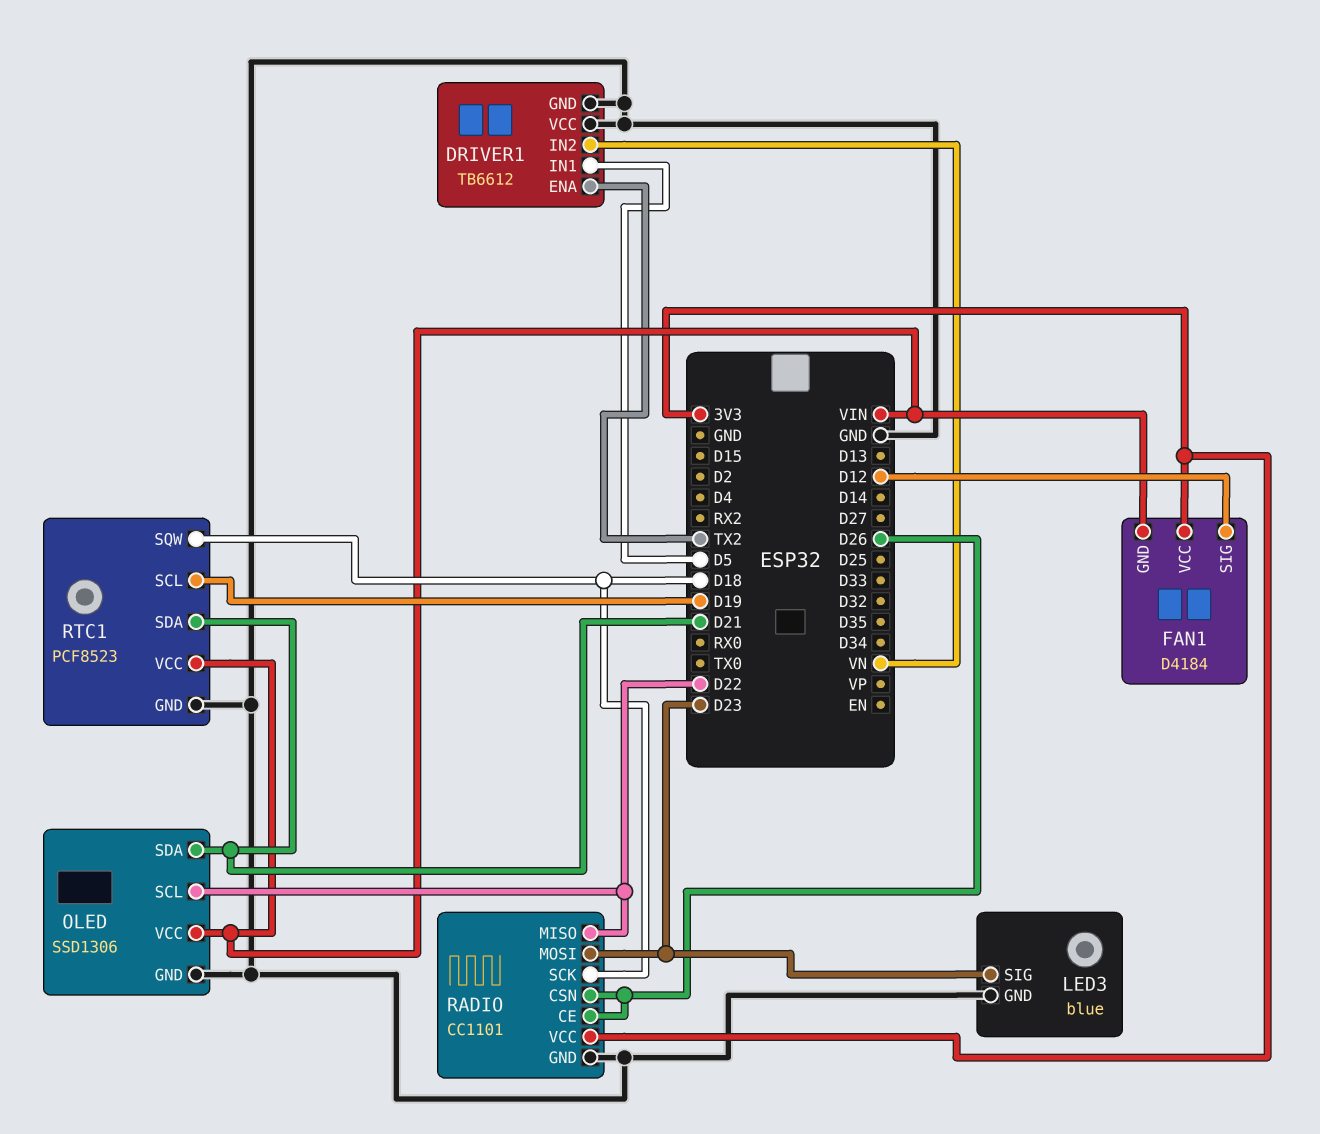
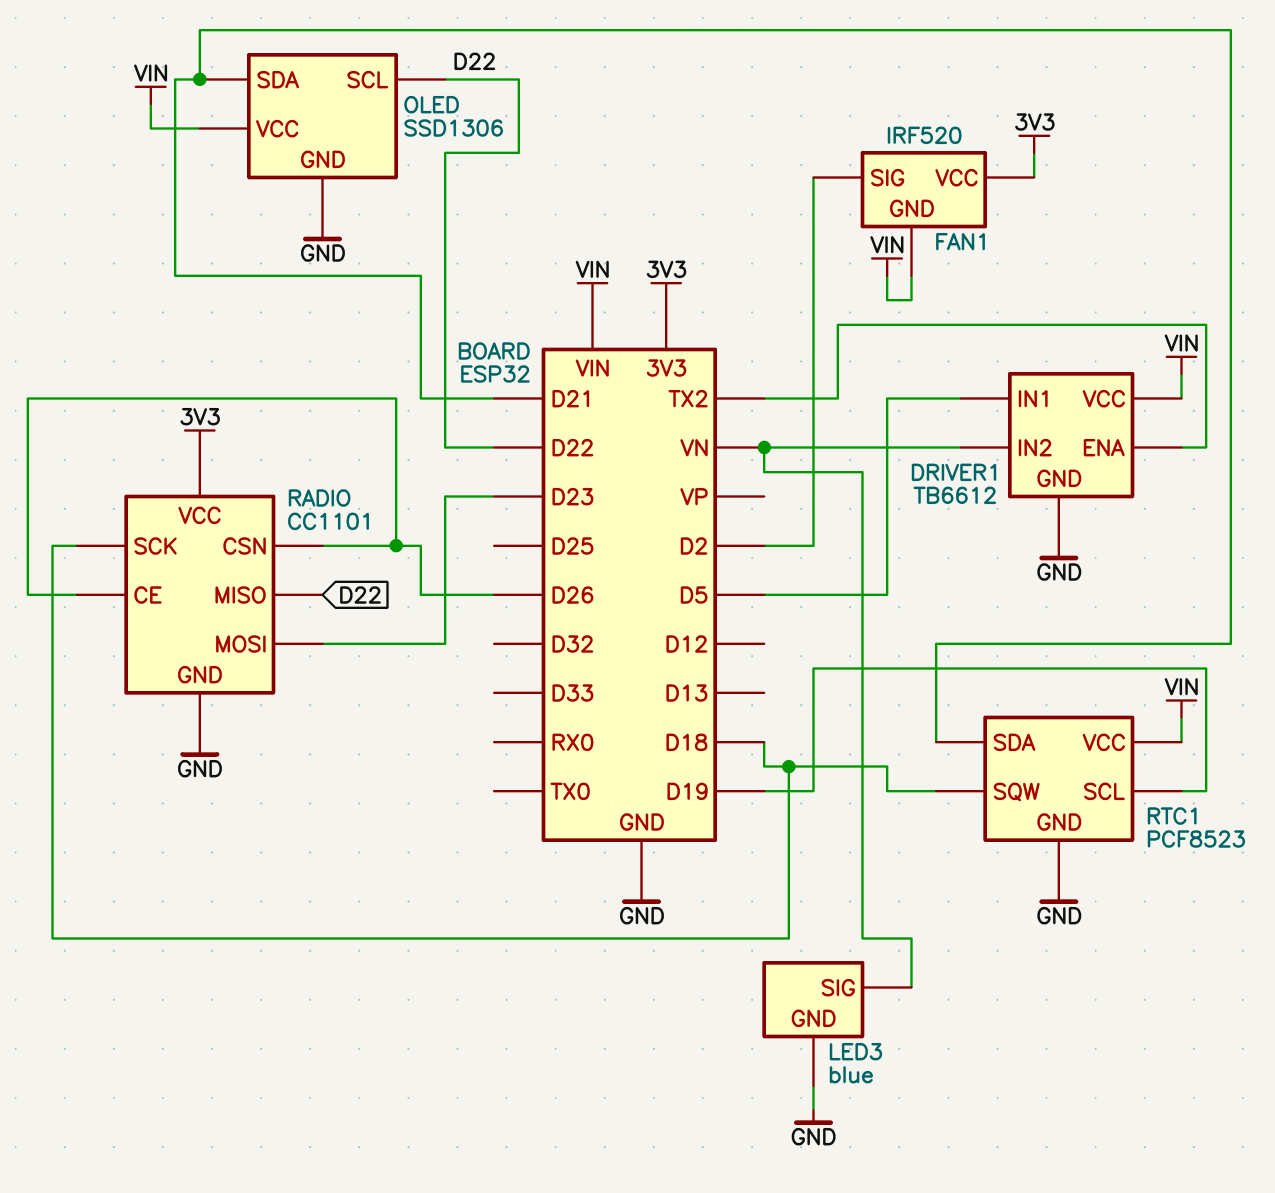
DRIVER1 pin VCC: GND -> VIN
FAN1: D4184 -> IRF520
FAN1 pin SIG: D12 -> D2
LED3 pin SIG: D23 -> VN

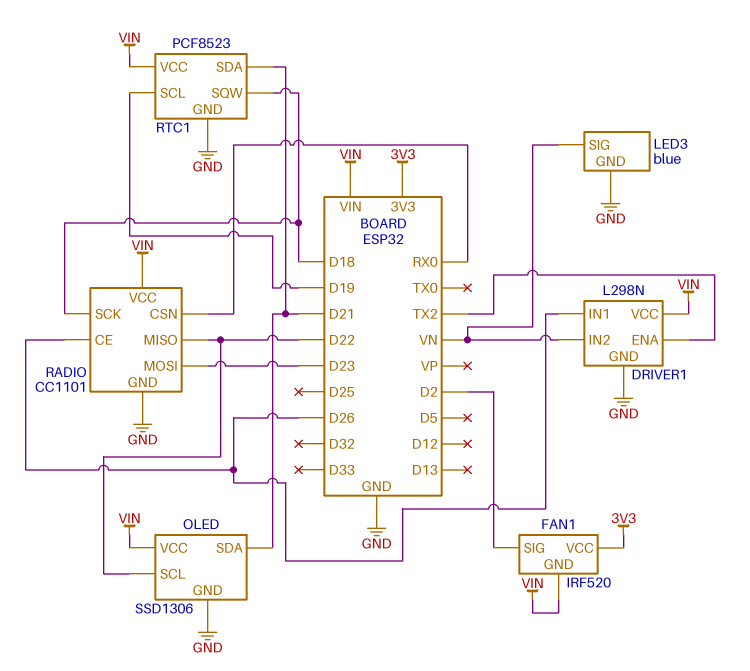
DRIVER1: TB6612 -> L298N
DRIVER1 pin IN1: D5 -> D26
RADIO pin CSN: D26 -> RX0
RADIO pin VCC: 3V3 -> VIN

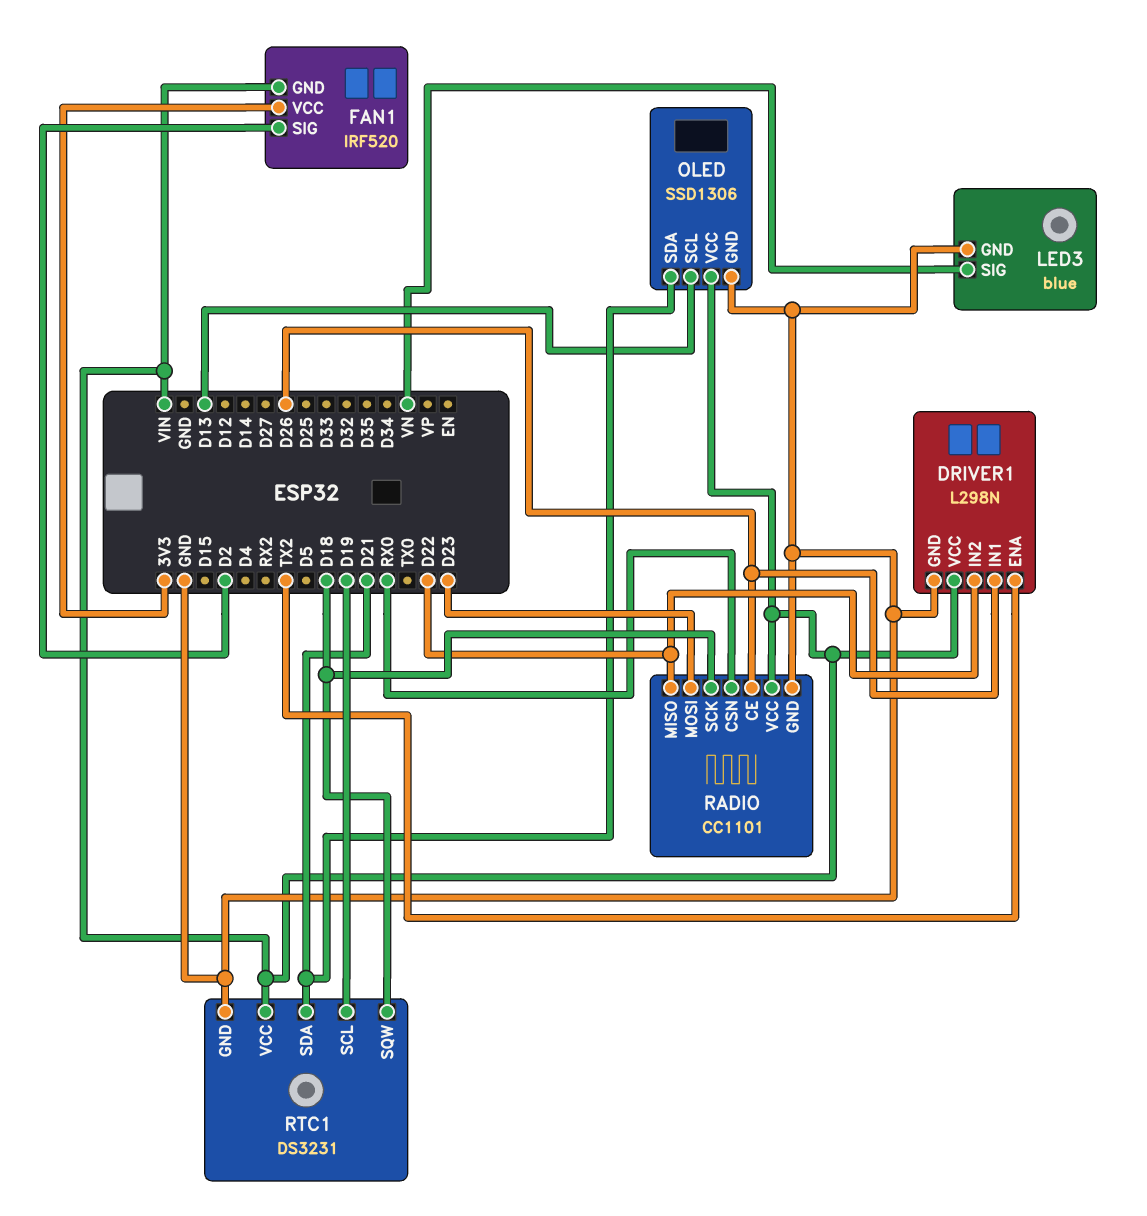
DRIVER1 pin IN2: VN -> D22
OLED pin SCL: D22 -> D13
RTC1: PCF8523 -> DS3231

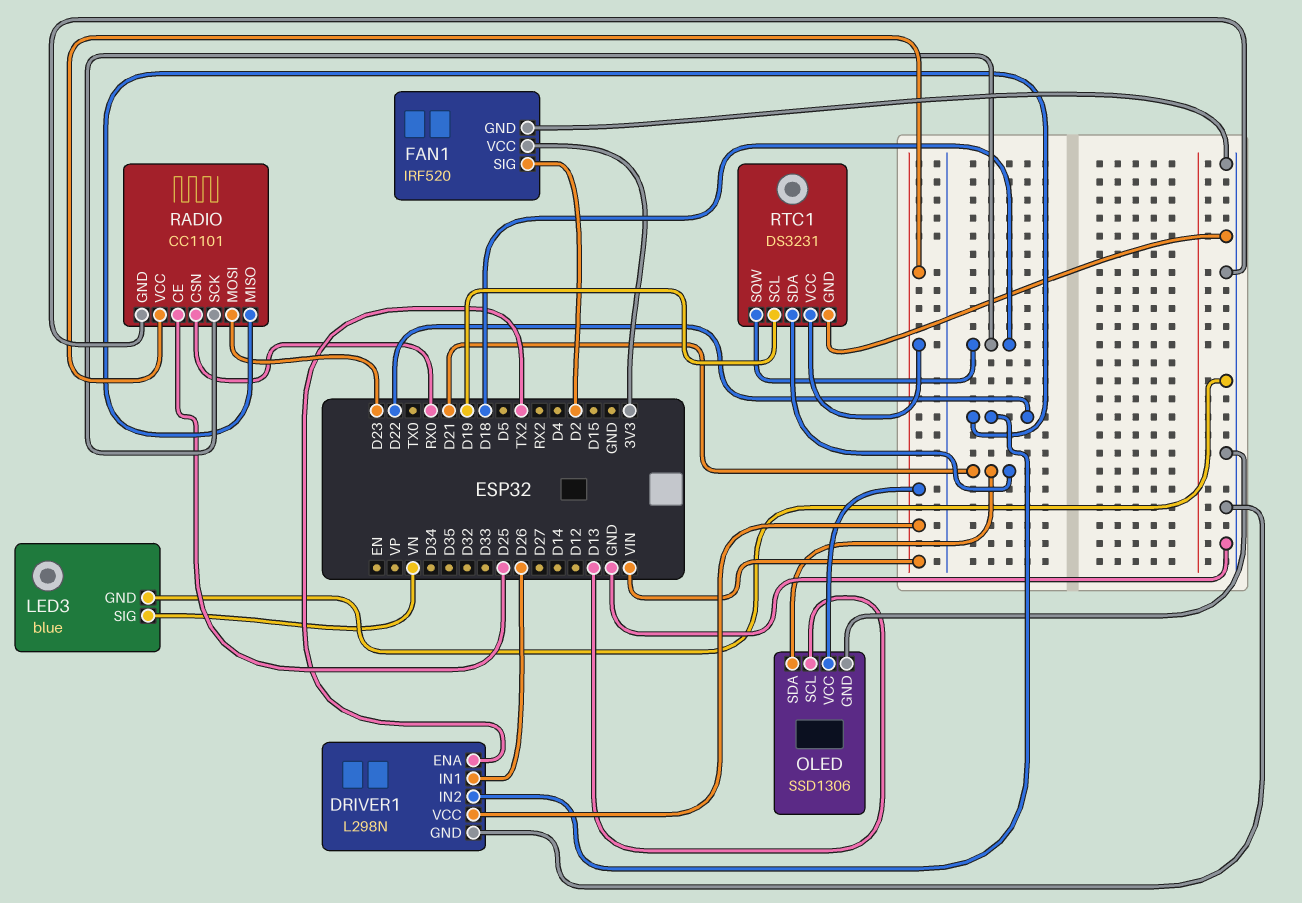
FAN1 pin GND: VIN -> GND
RADIO pin CE: D26 -> D25

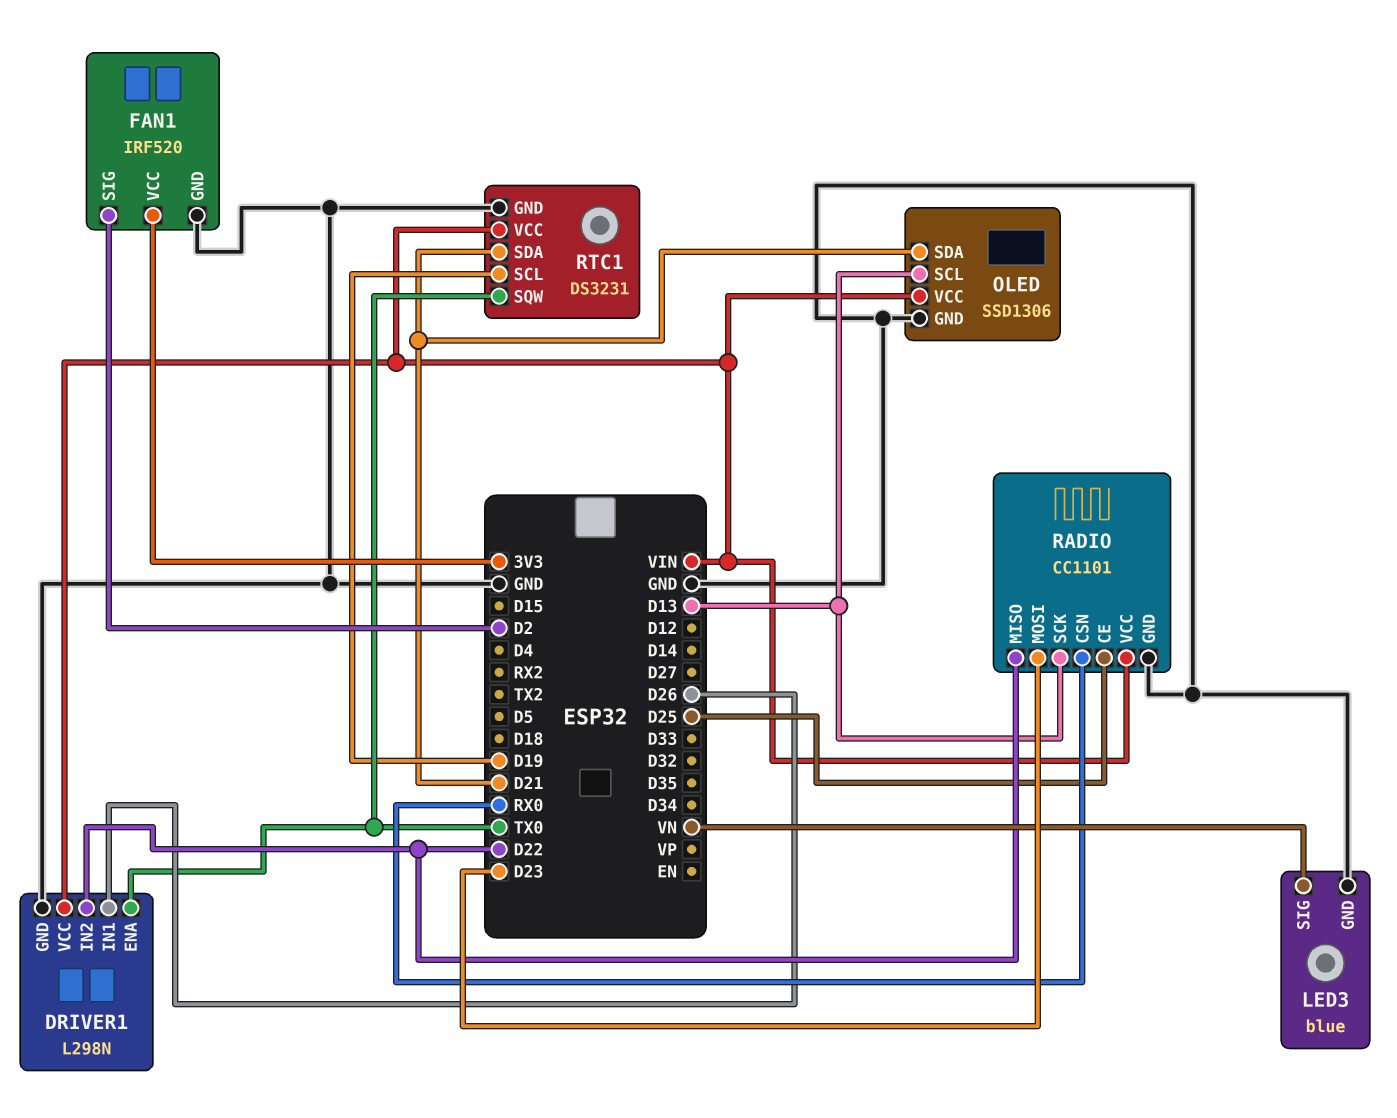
DRIVER1 pin ENA: TX2 -> TX0
RADIO pin SCK: D18 -> D13
RTC1 pin SQW: D18 -> TX0

